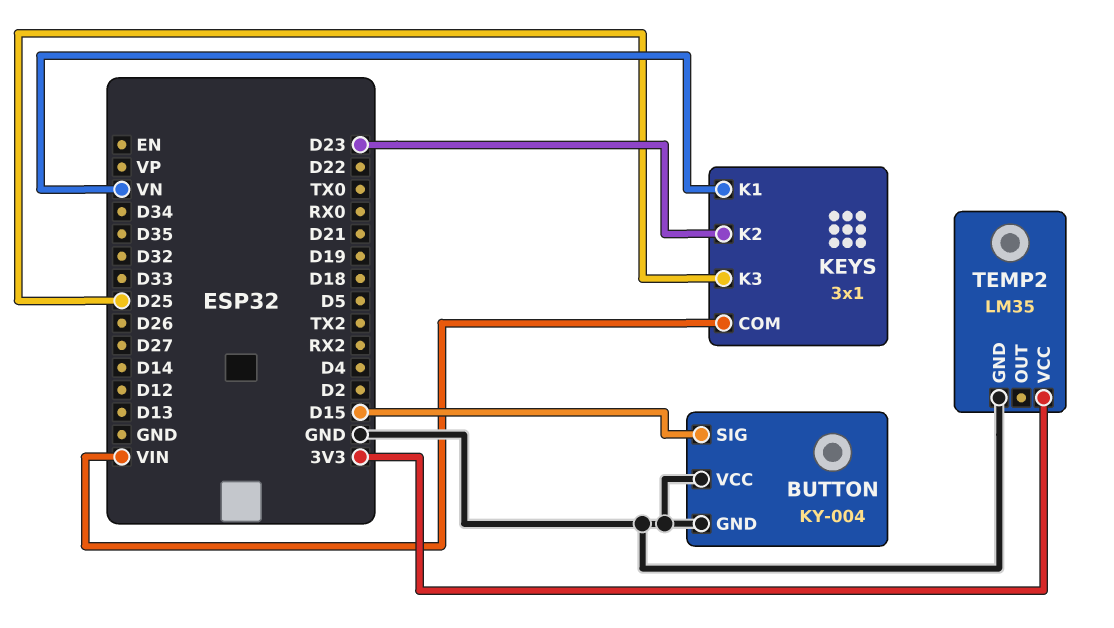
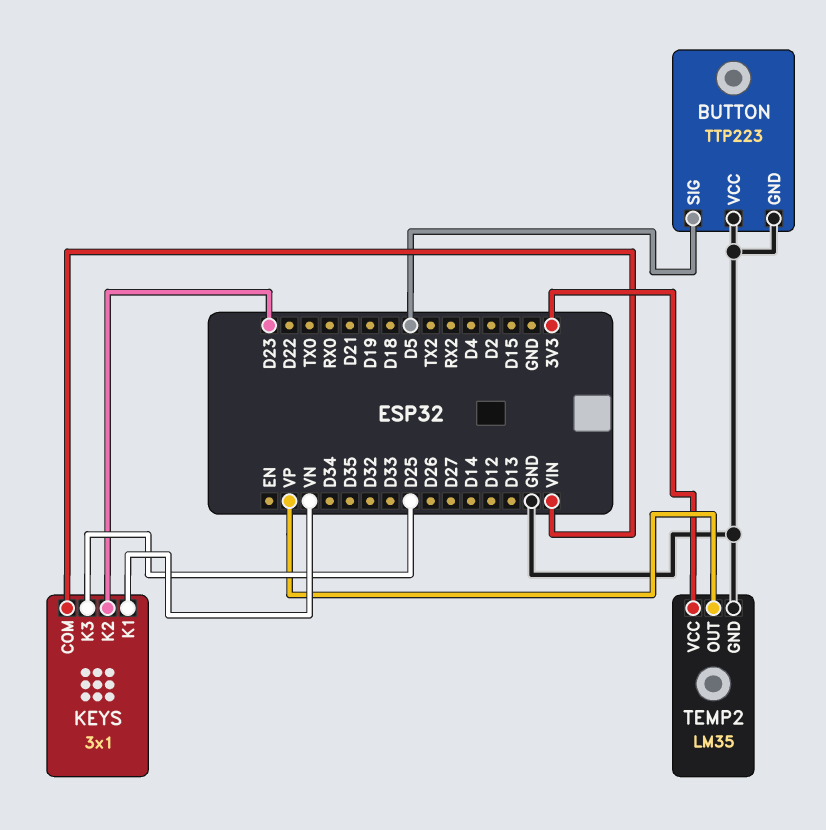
BUTTON: KY-004 -> TTP223
BUTTON pin SIG: D15 -> D5
TEMP2 pin OUT: none -> VP

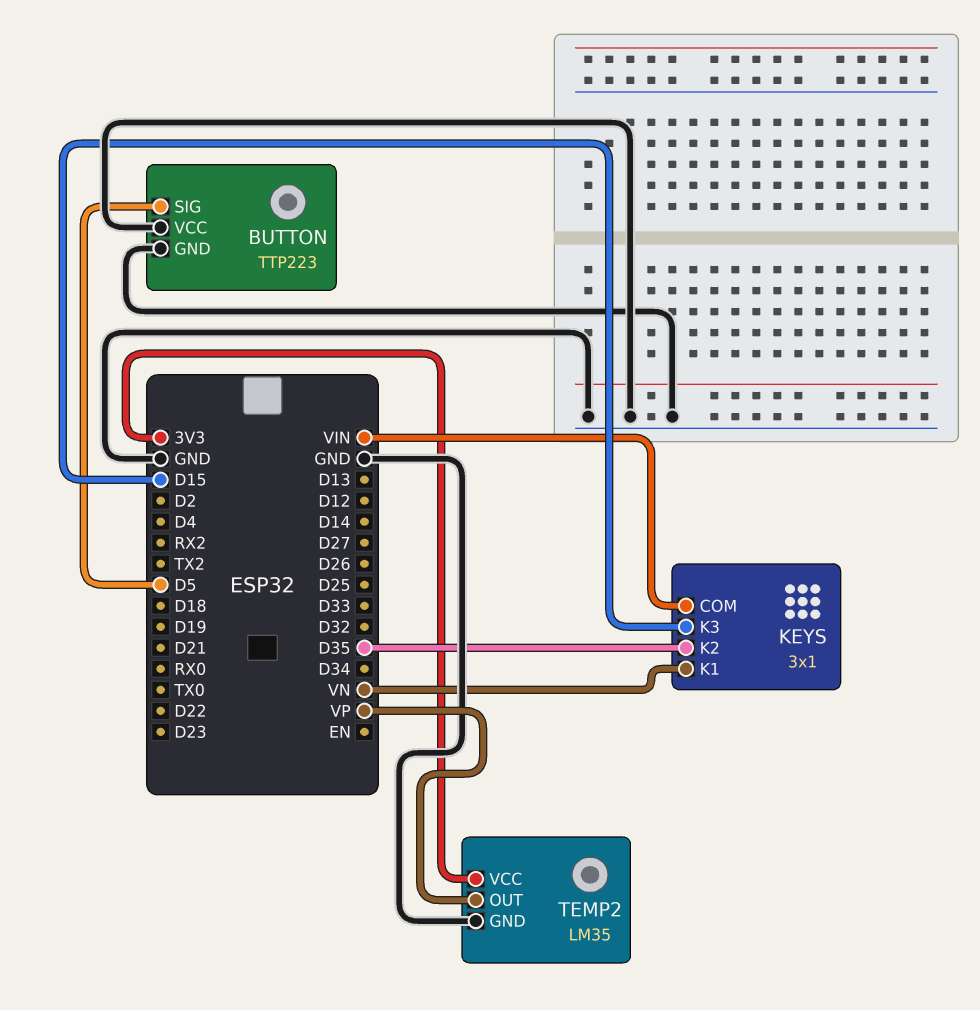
KEYS pin K2: D23 -> D35
KEYS pin K3: D25 -> D15

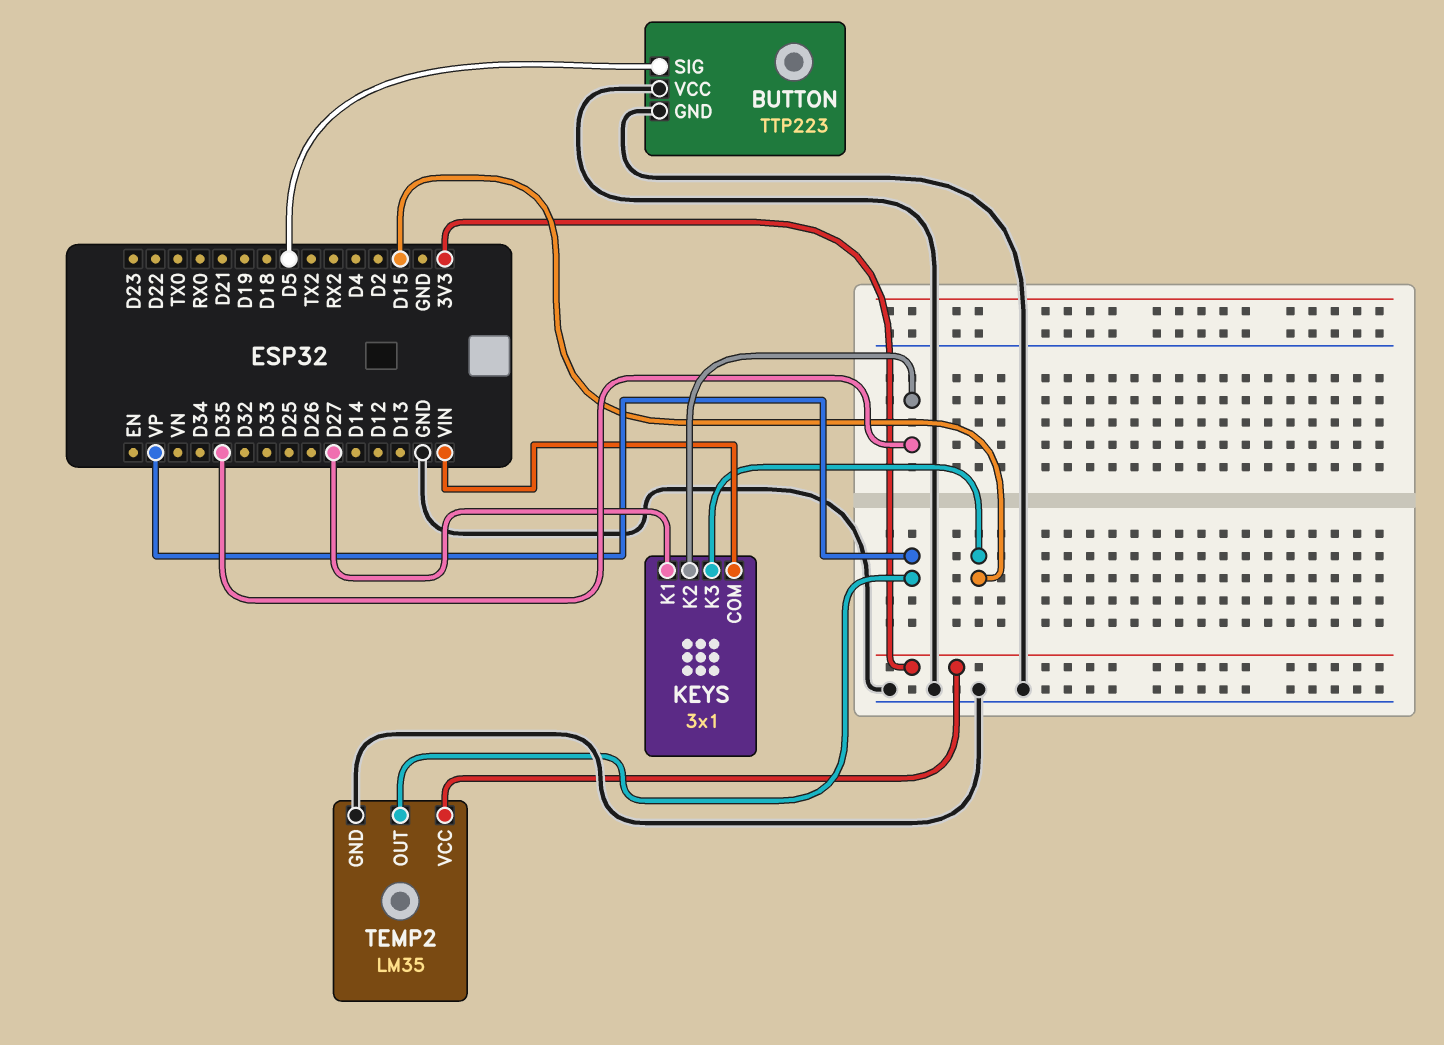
KEYS pin K1: VN -> D27

